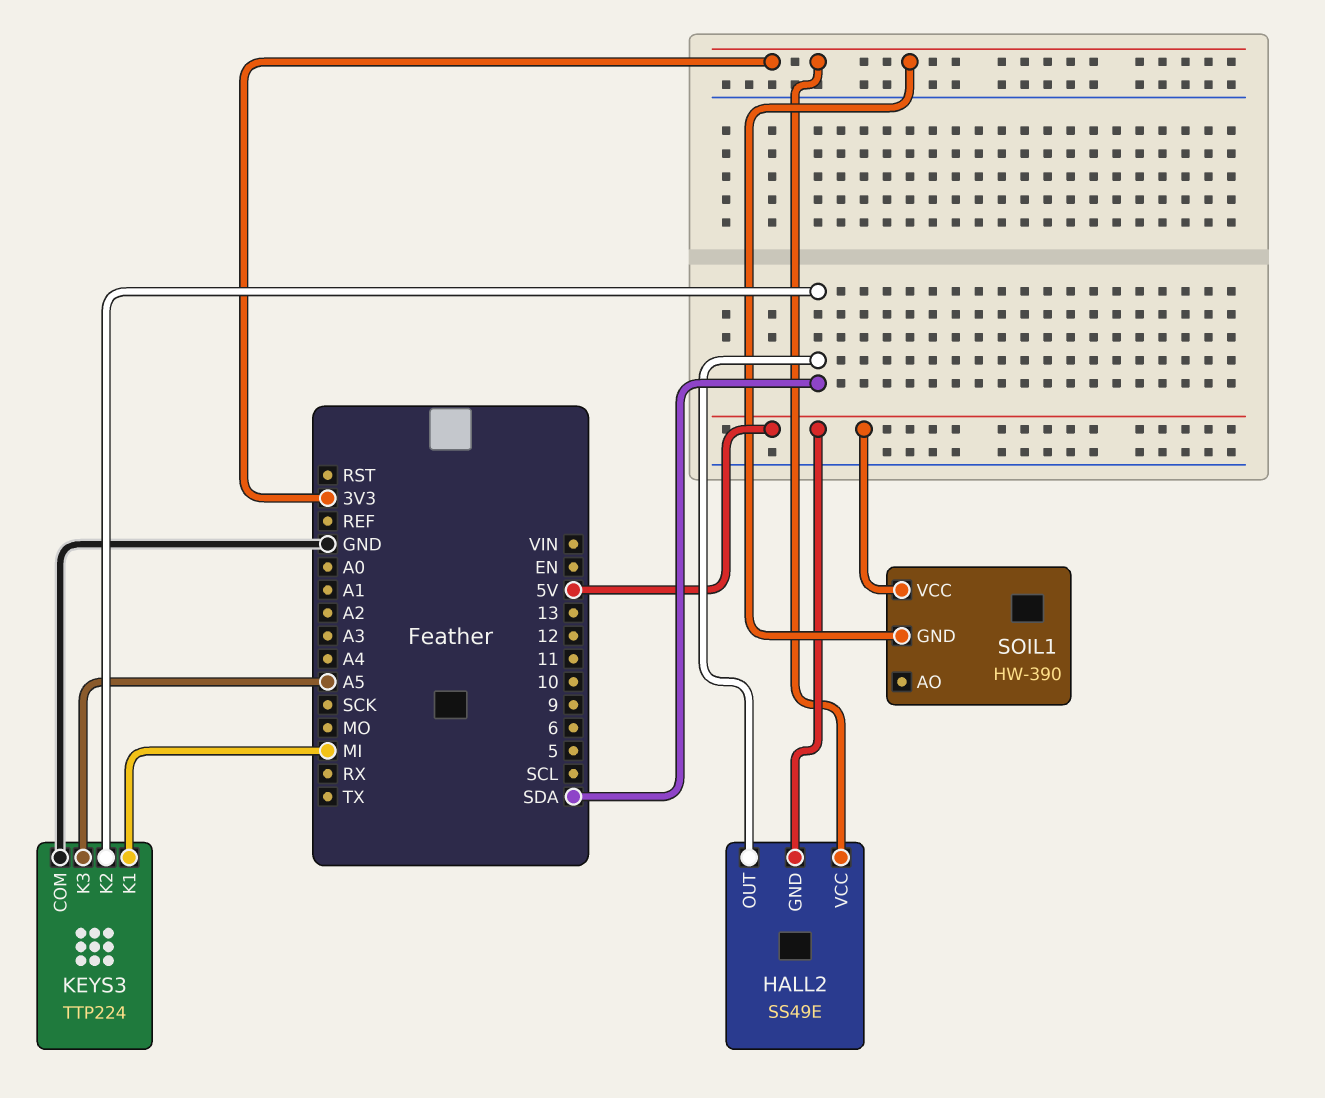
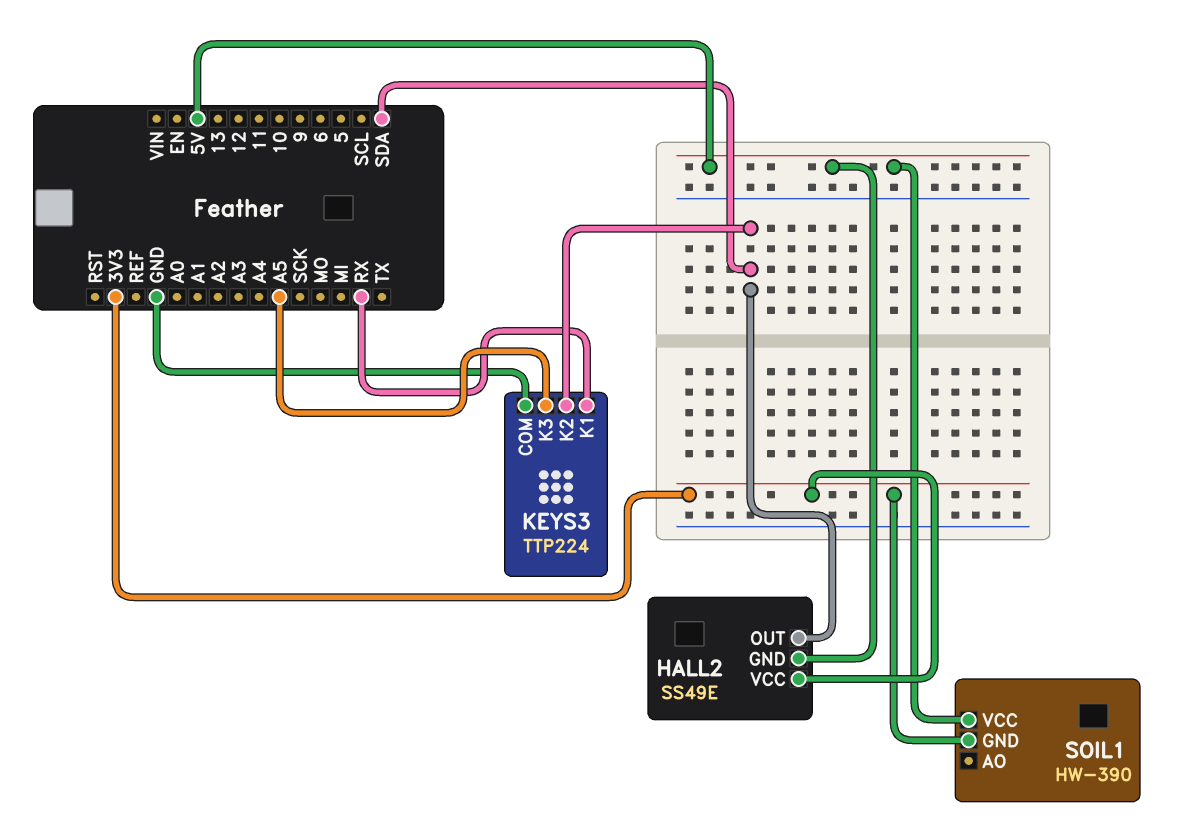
KEYS3 pin K1: MI -> RX

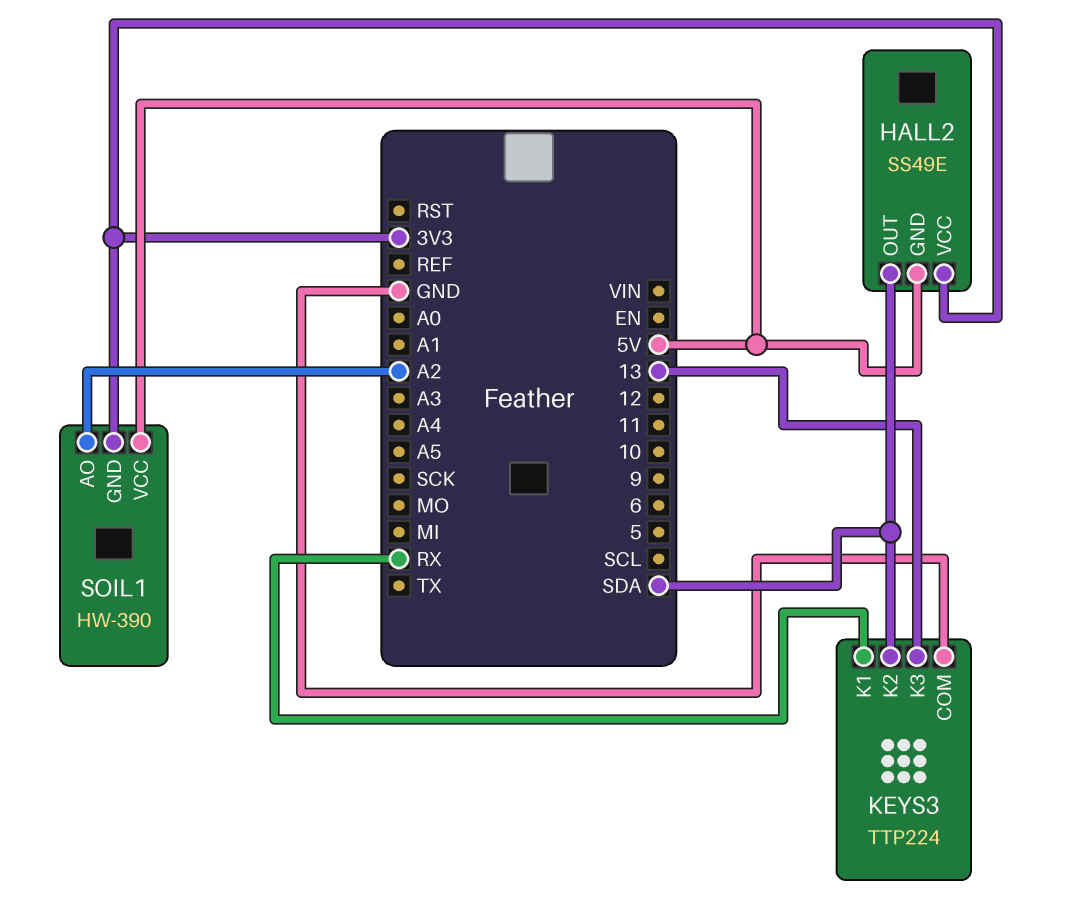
KEYS3 pin K3: A5 -> 13
SOIL1 pin AO: none -> A2

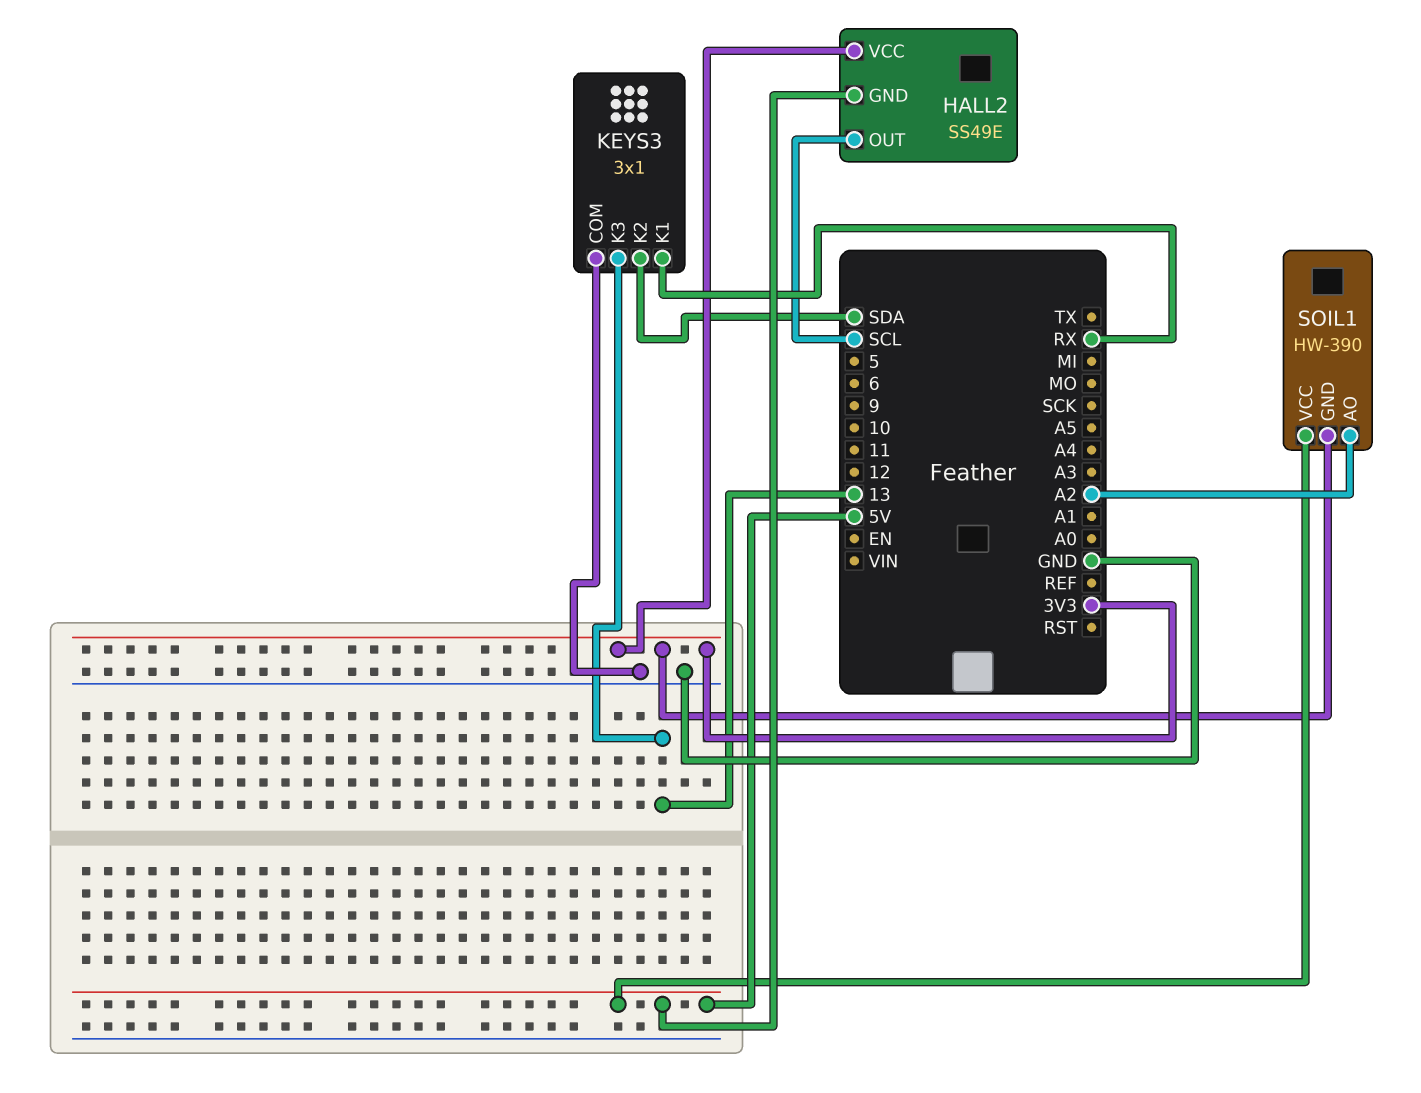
HALL2 pin OUT: SDA -> SCL
KEYS3: TTP224 -> 3x1

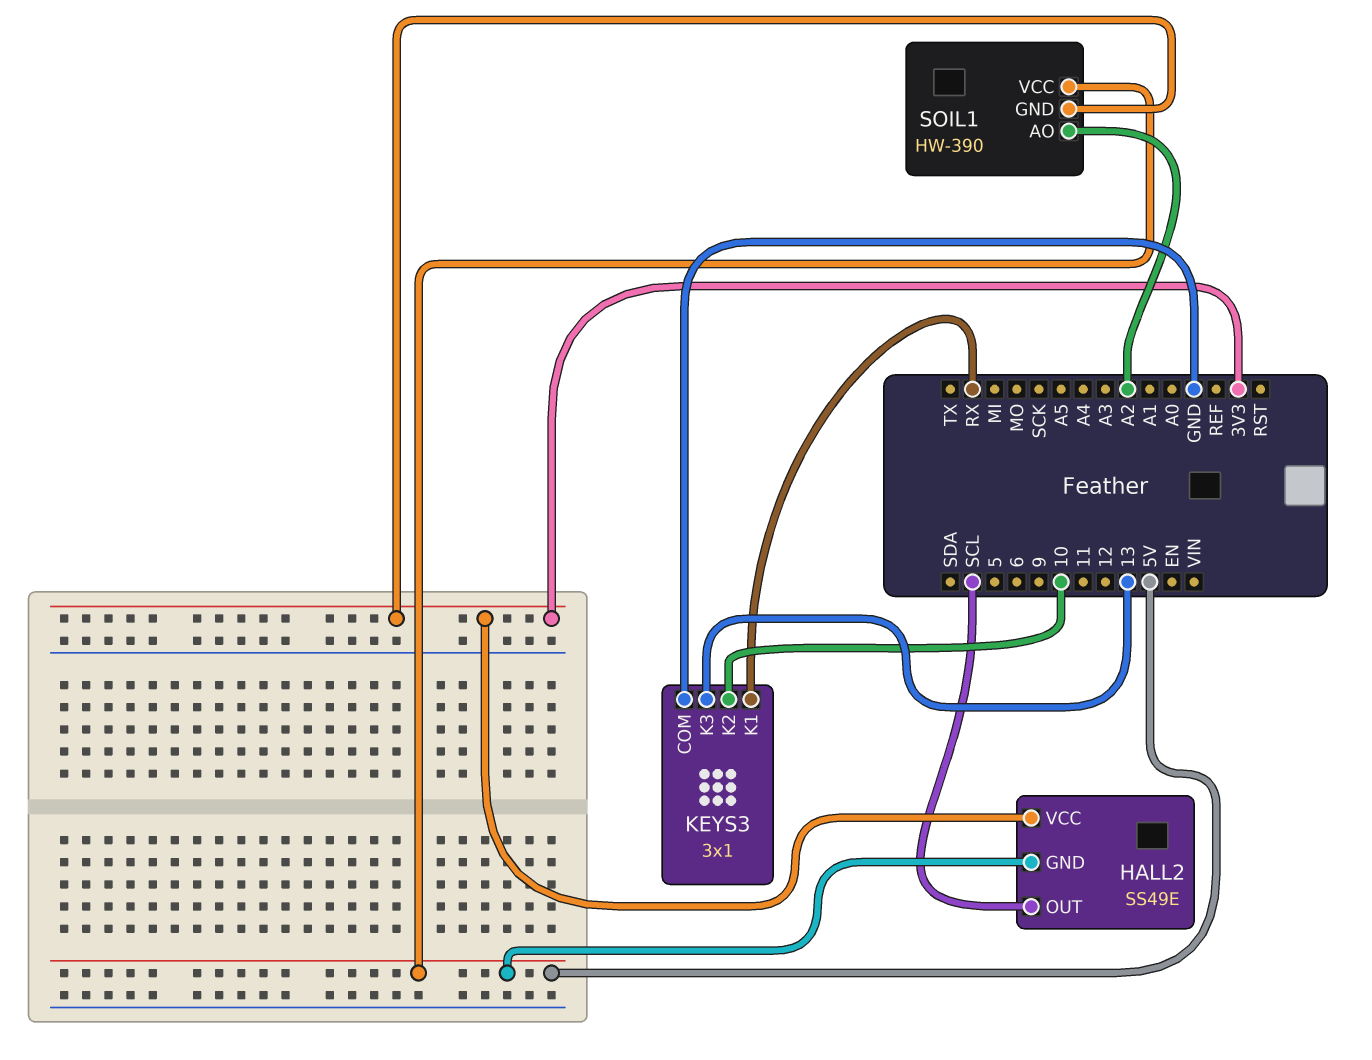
KEYS3 pin K2: SDA -> 10

